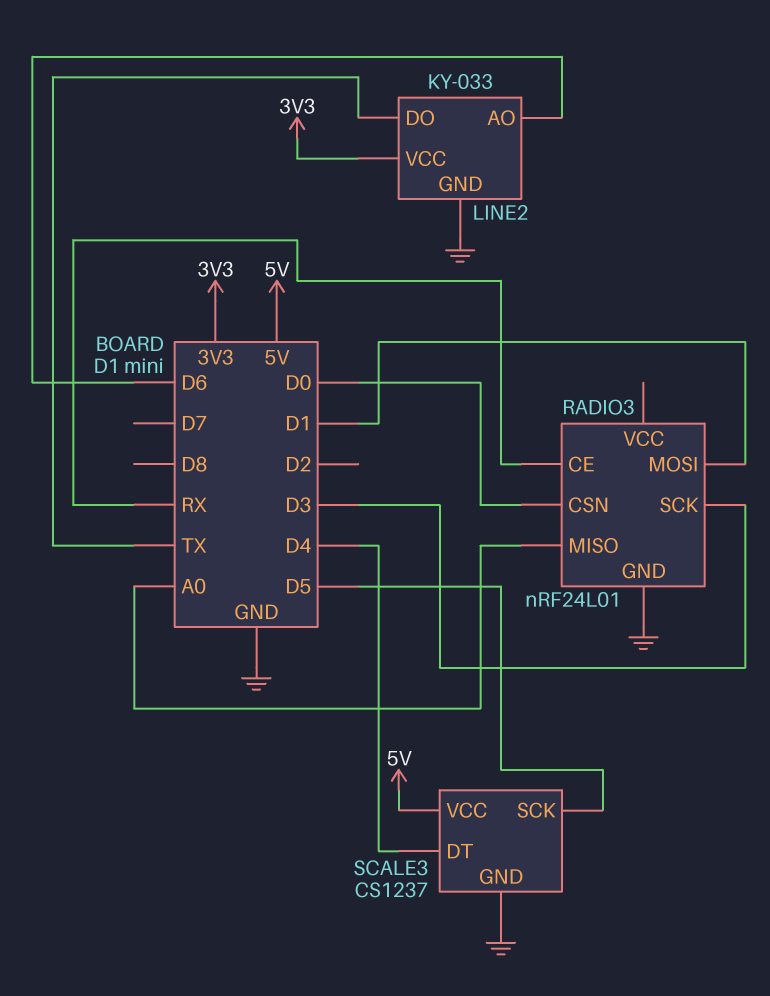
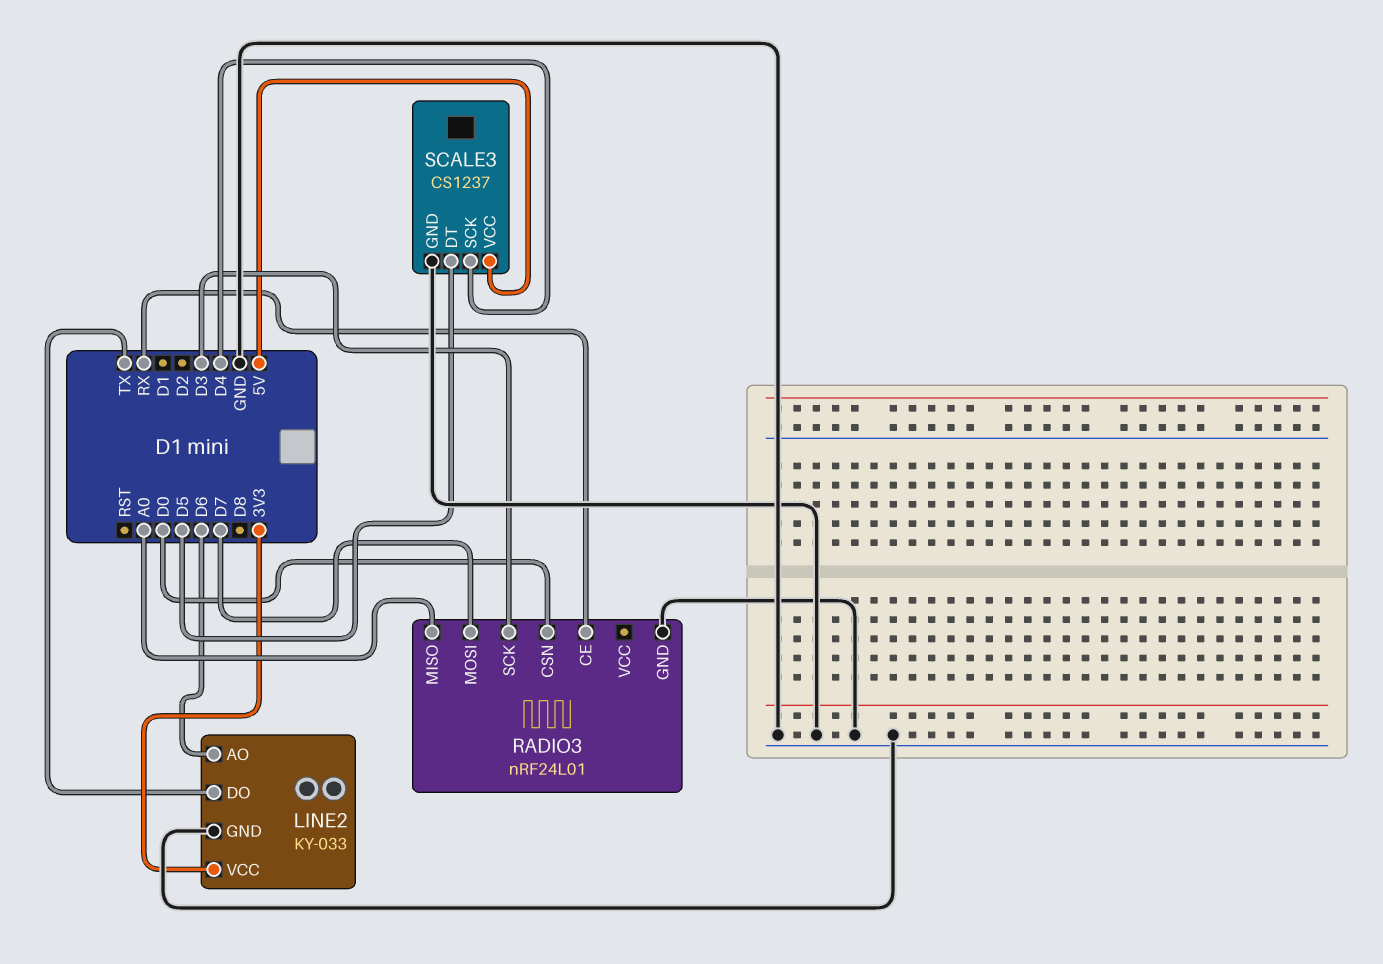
RADIO3 pin MOSI: D1 -> D7
SCALE3 pin DT: D4 -> D5
SCALE3 pin SCK: D5 -> D4

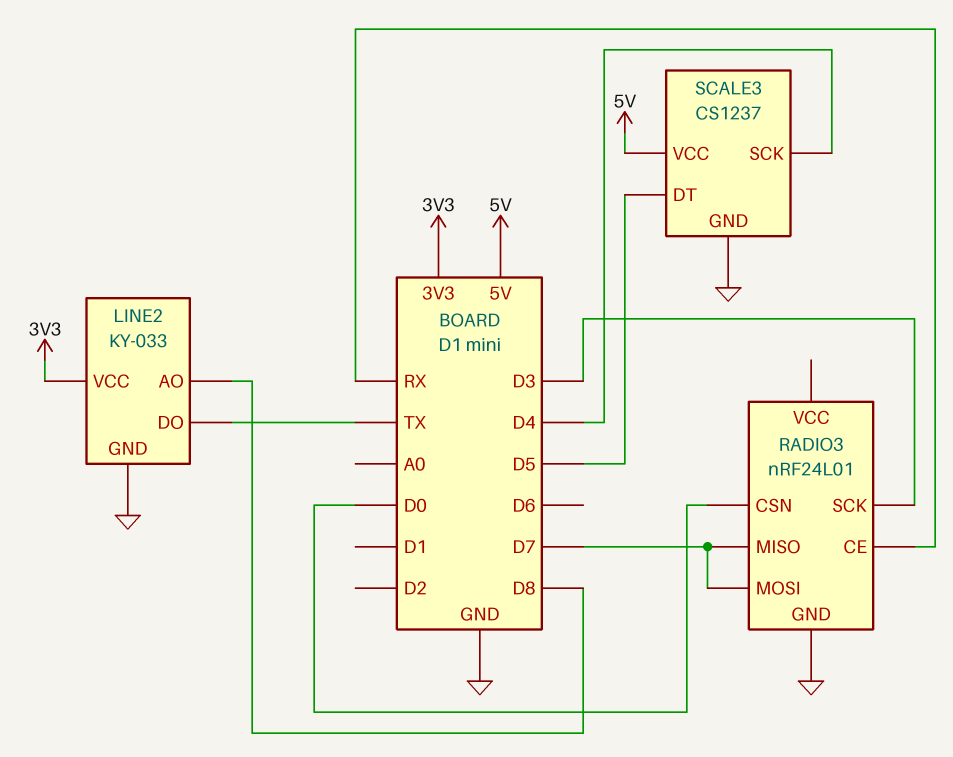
LINE2 pin AO: D6 -> D8
RADIO3 pin MISO: A0 -> D7

